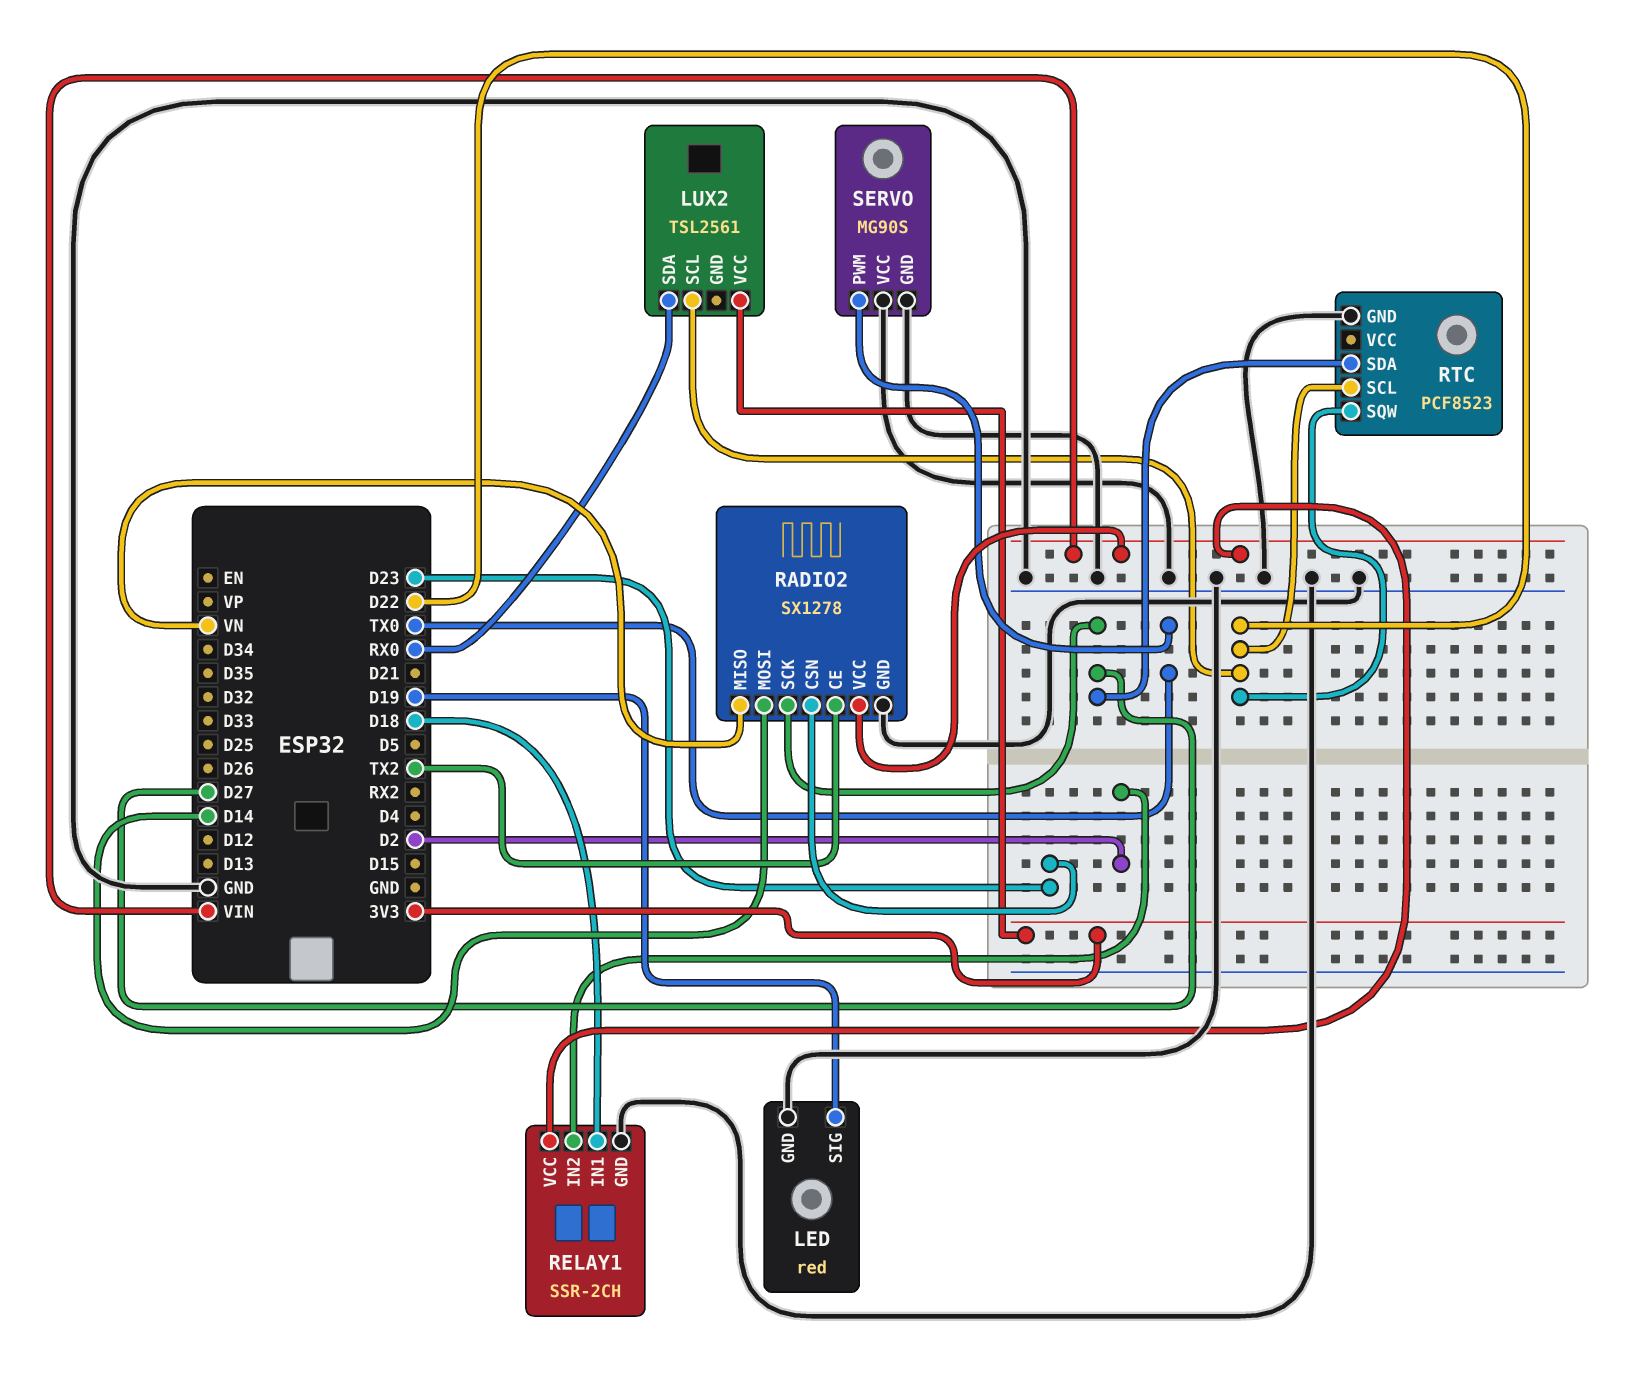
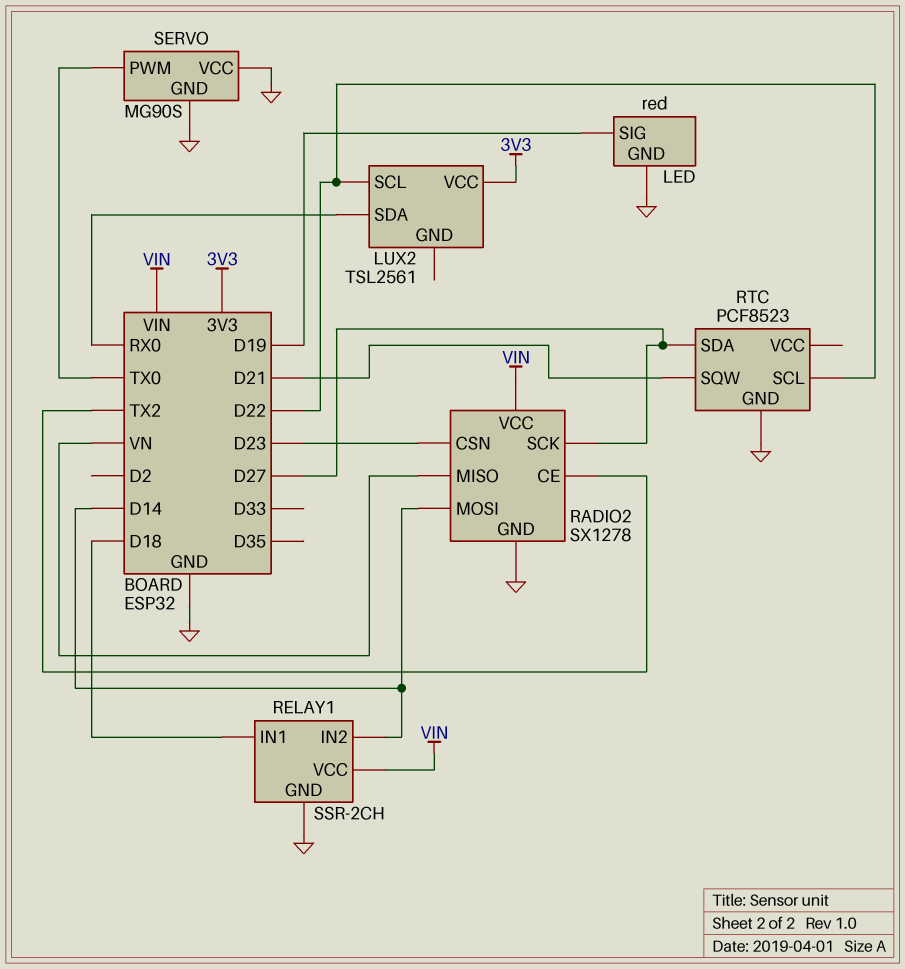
RELAY1 pin IN2: D2 -> D14
RTC pin SQW: D22 -> D21

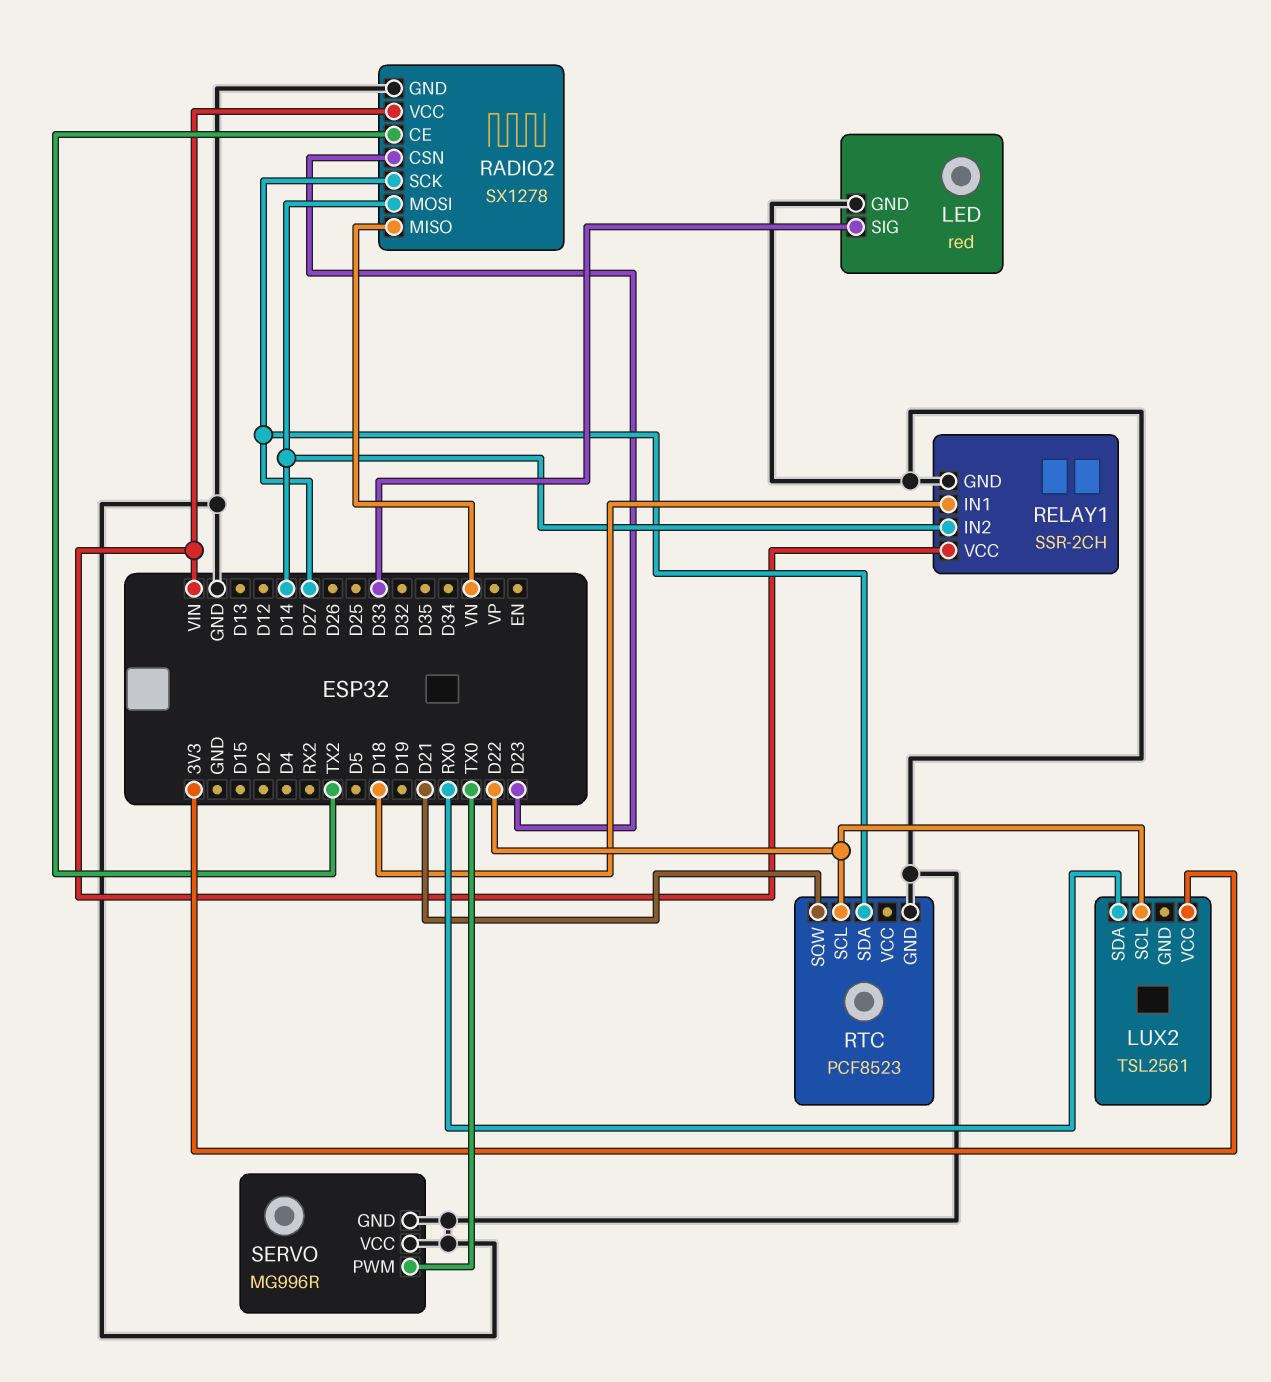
LED pin SIG: D19 -> D33
SERVO: MG90S -> MG996R

